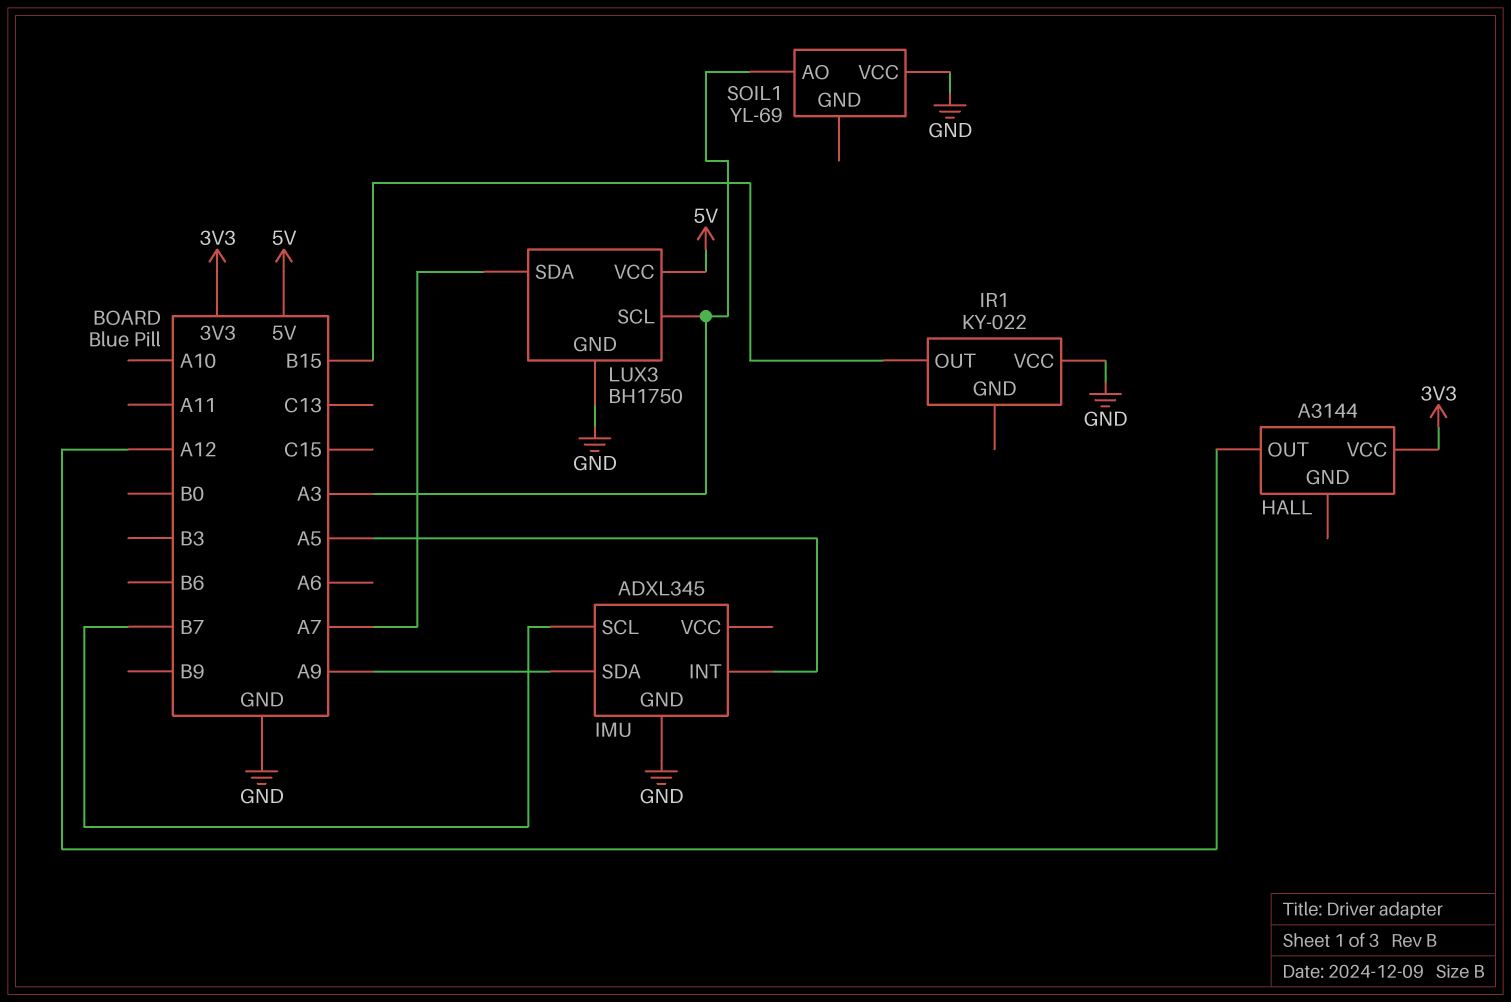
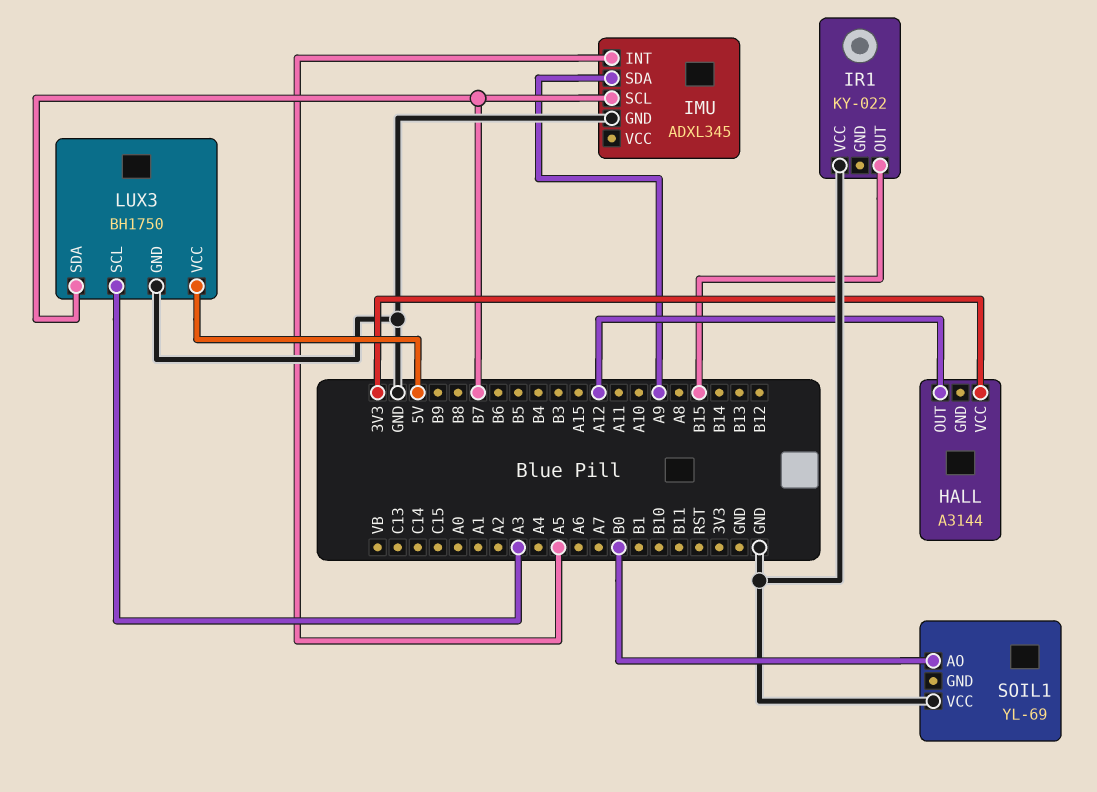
LUX3 pin SDA: A7 -> B7
SOIL1 pin AO: A3 -> B0

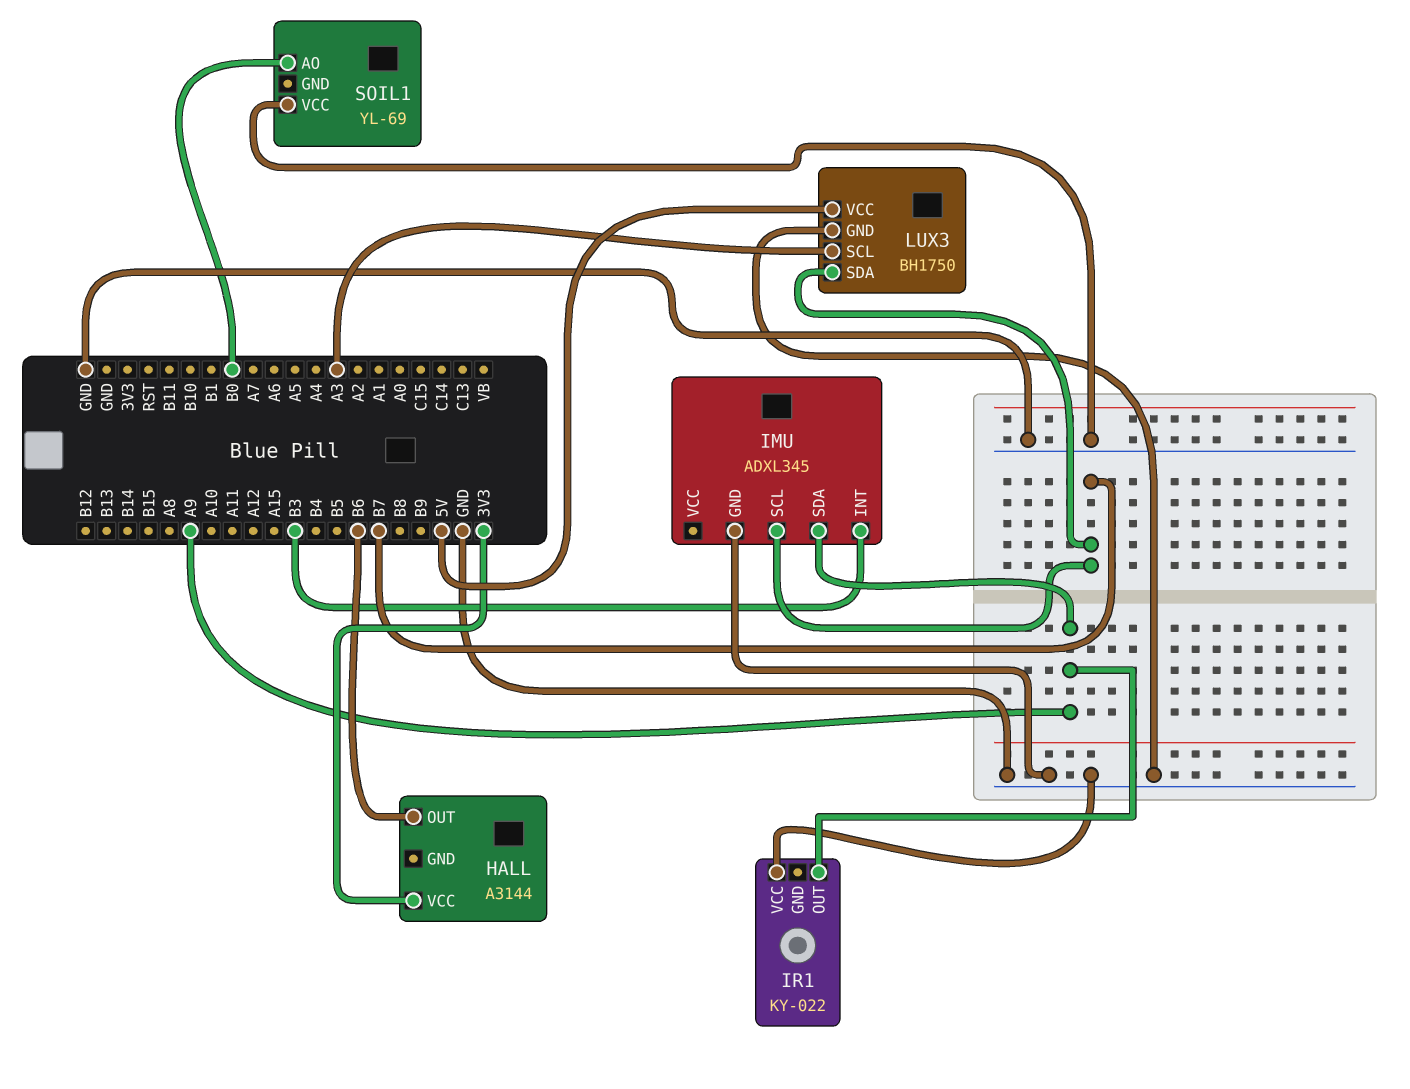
HALL pin OUT: A12 -> B6
IMU pin INT: A5 -> B3
IR1 pin OUT: B15 -> A9

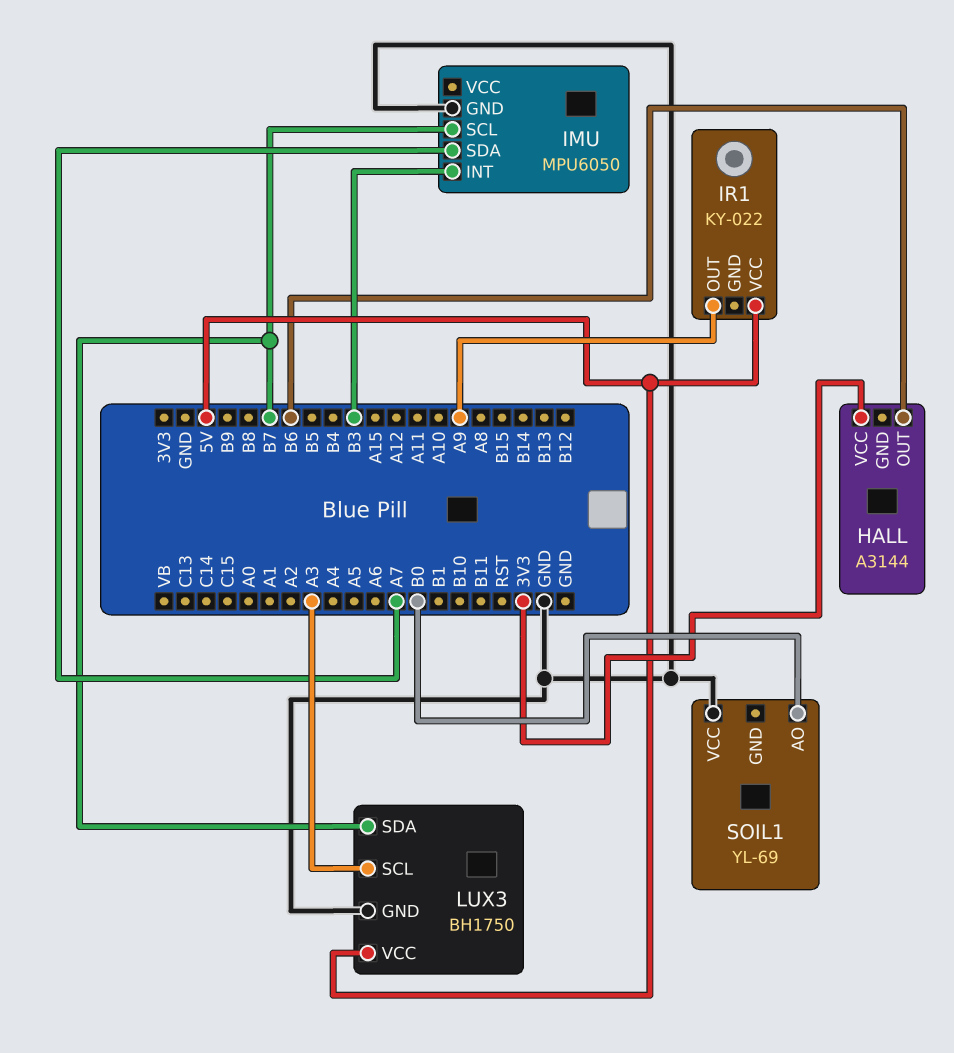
IMU: ADXL345 -> MPU6050
IMU pin SDA: A9 -> A7
IR1 pin VCC: GND -> 5V

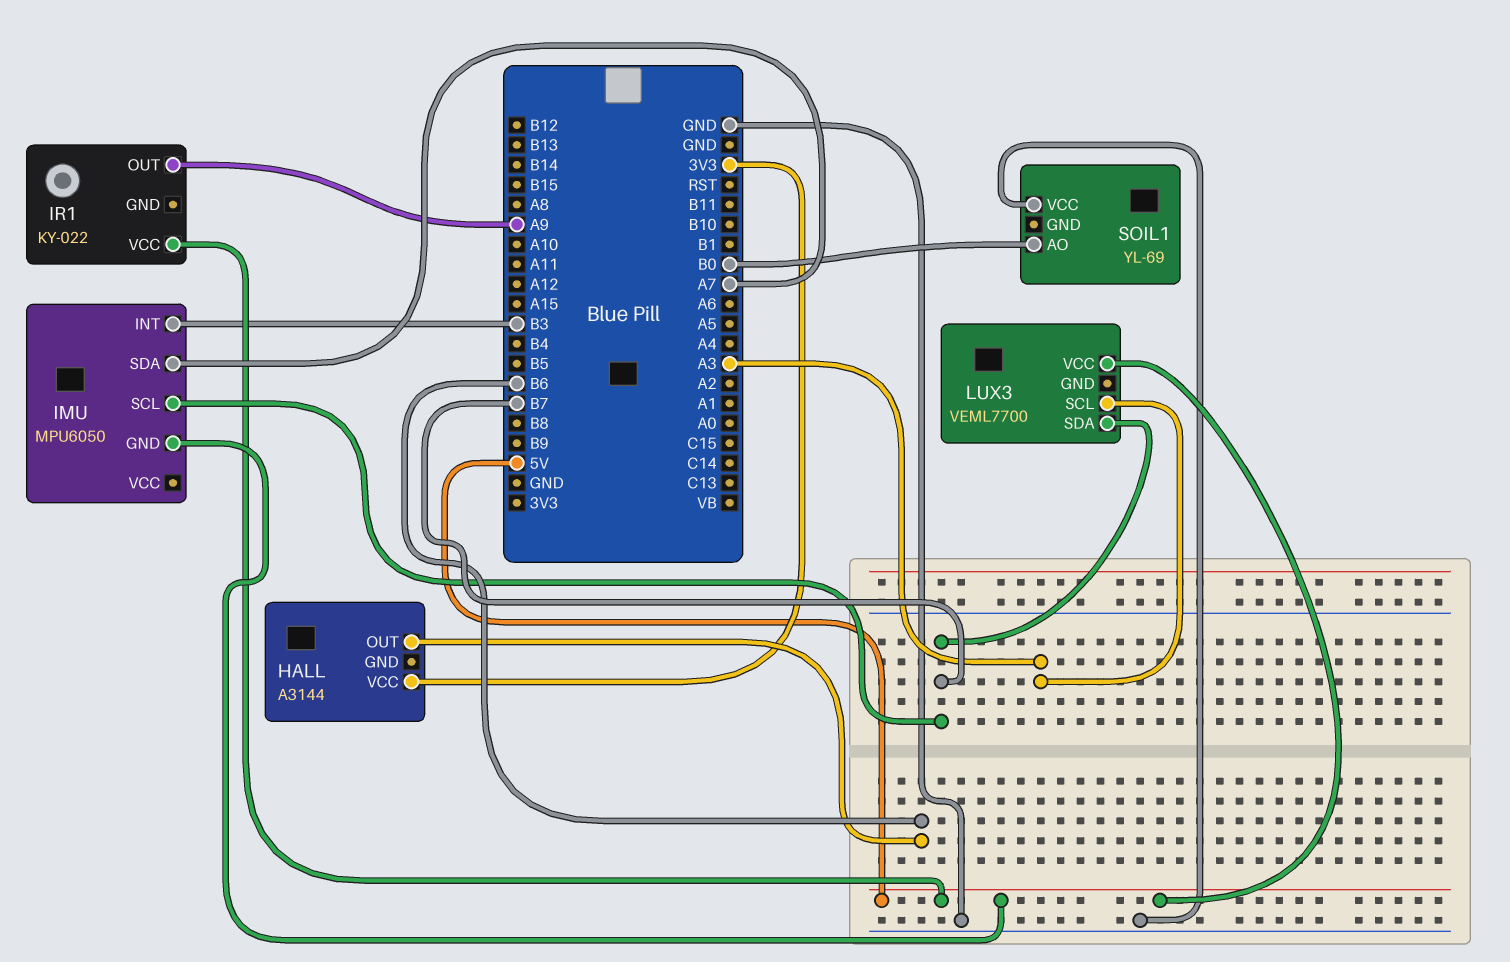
IMU pin GND: GND -> 5V
LUX3: BH1750 -> VEML7700
LUX3 pin GND: GND -> none

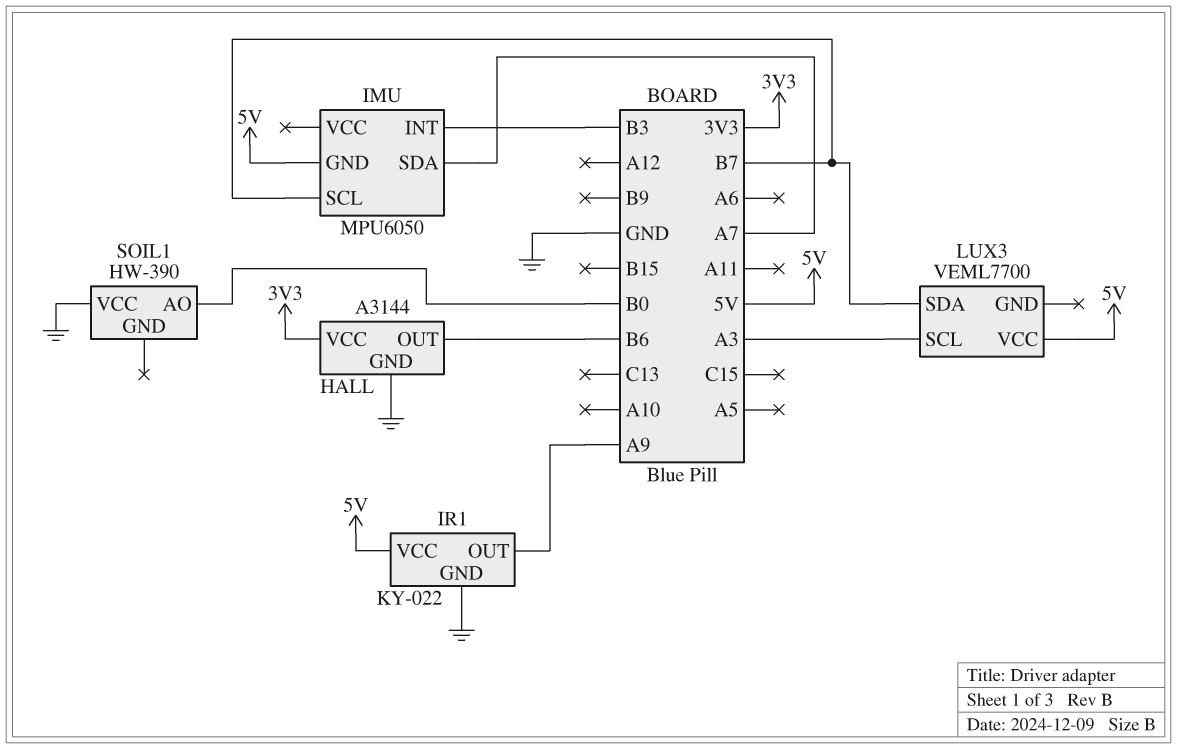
HALL pin GND: none -> GND
IR1 pin GND: none -> GND
SOIL1: YL-69 -> HW-390

